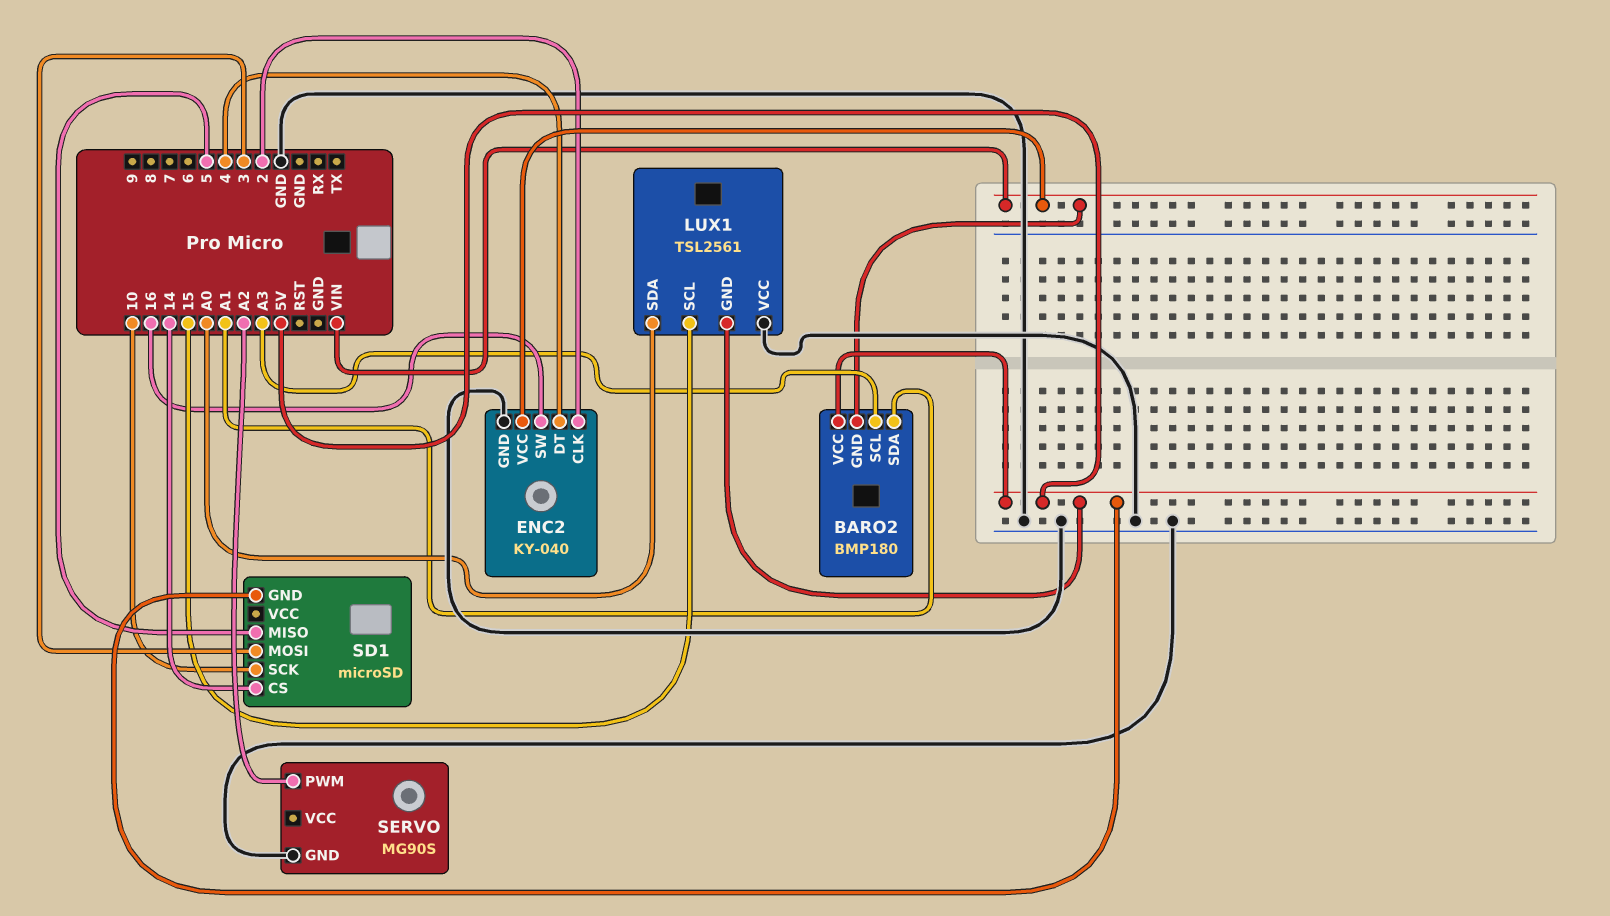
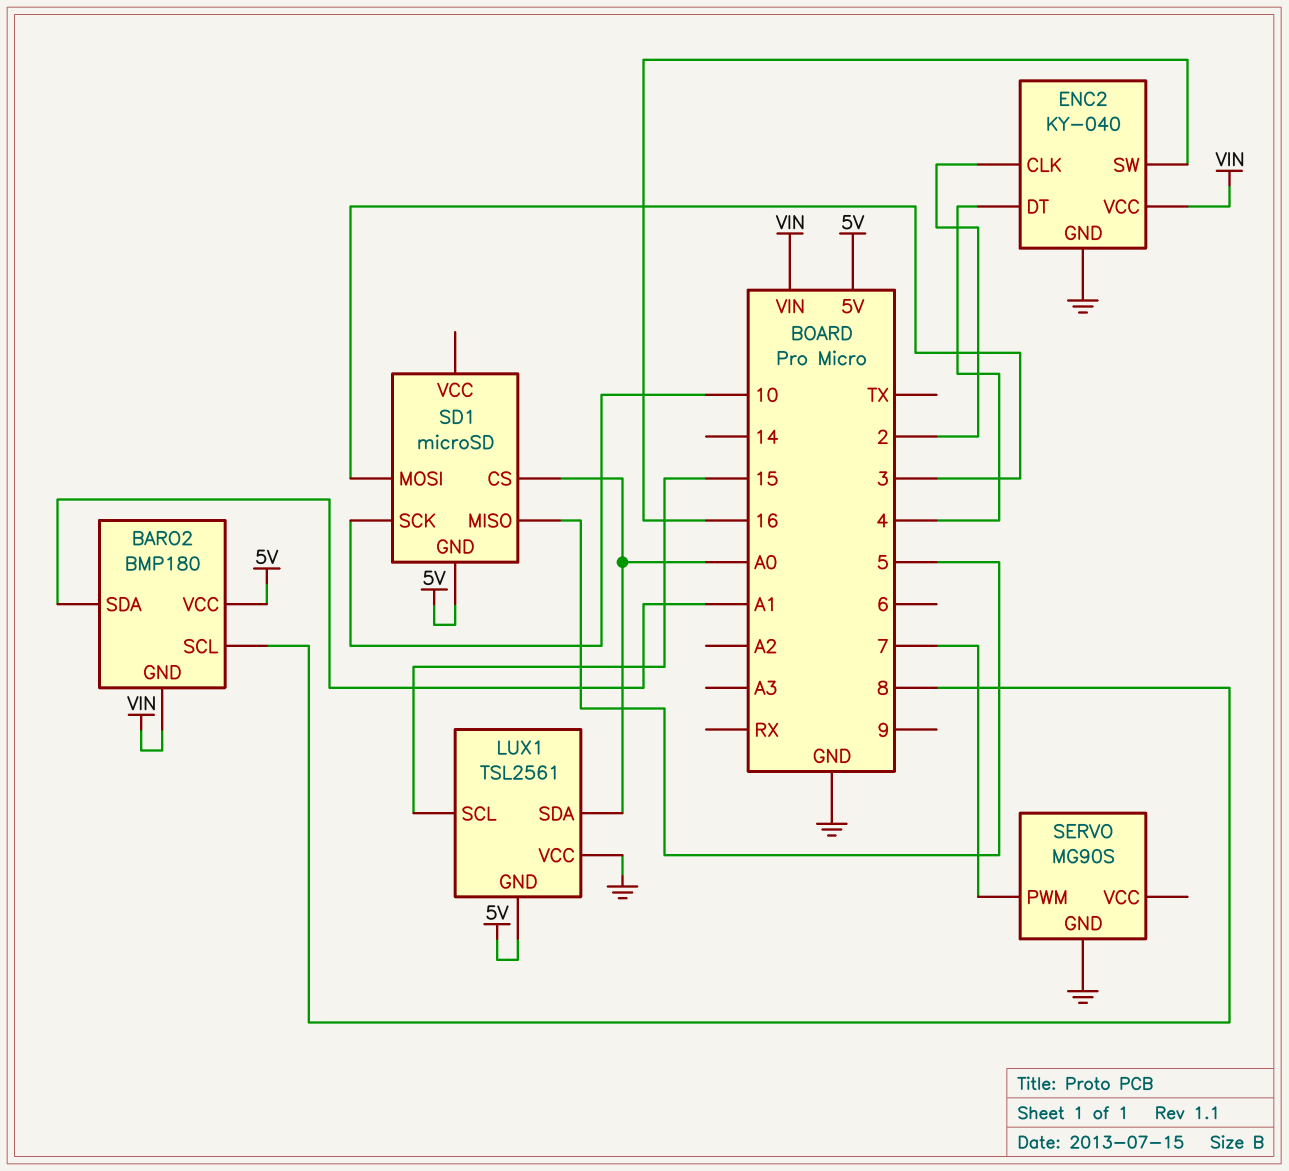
BARO2 pin SCL: A3 -> 8
SD1 pin CS: 14 -> A0
SERVO pin PWM: A2 -> 7

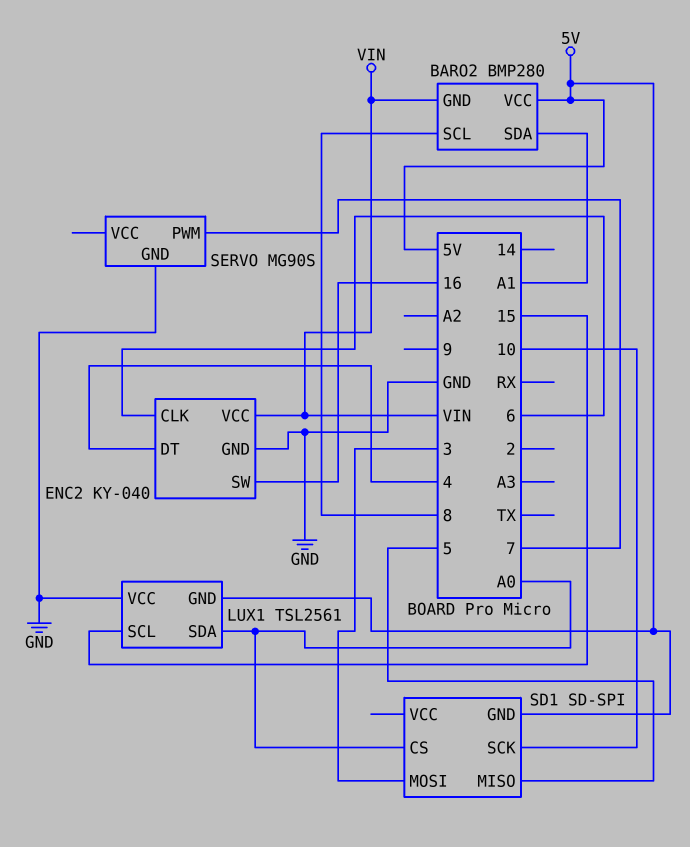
BARO2: BMP180 -> BMP280
ENC2 pin CLK: 2 -> 6
SD1: microSD -> SD-SPI

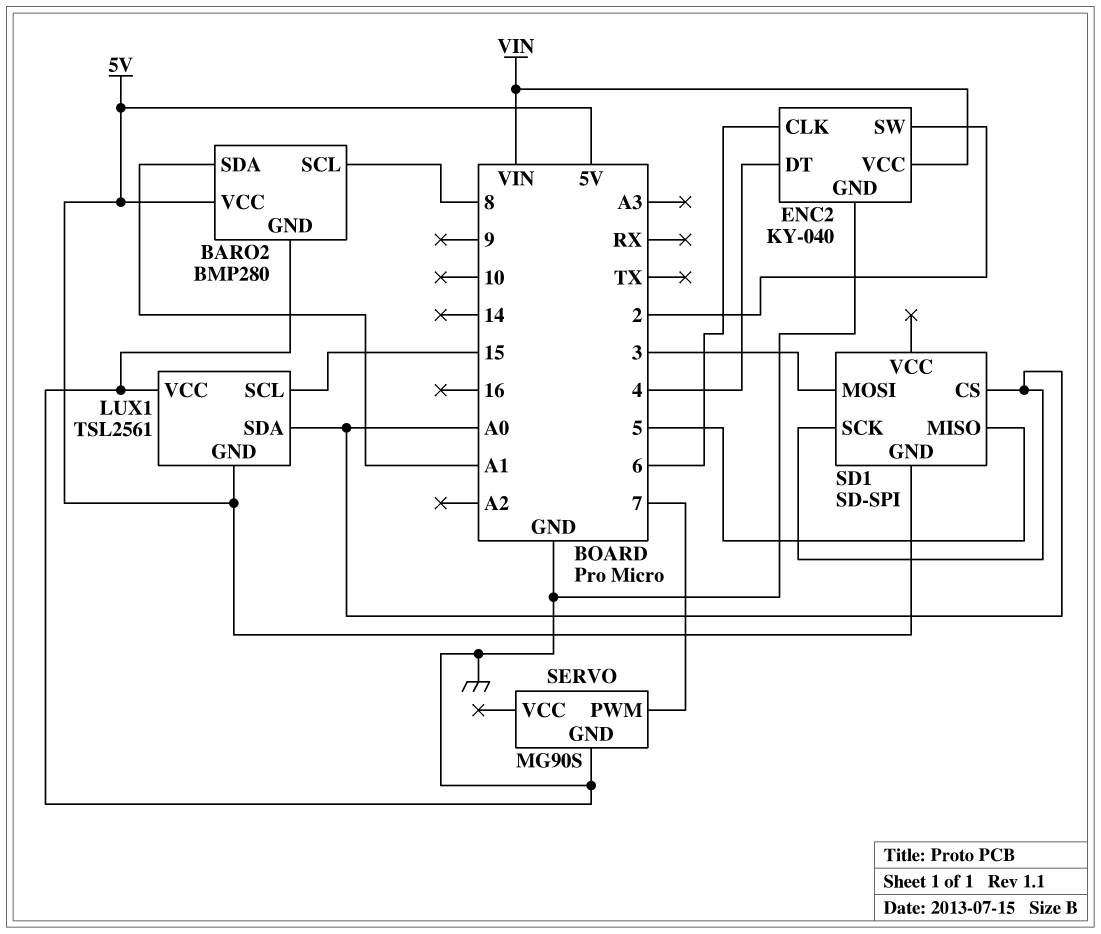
BARO2 pin GND: VIN -> GND
ENC2 pin SW: 16 -> 2
SD1 pin SCK: 10 -> A0

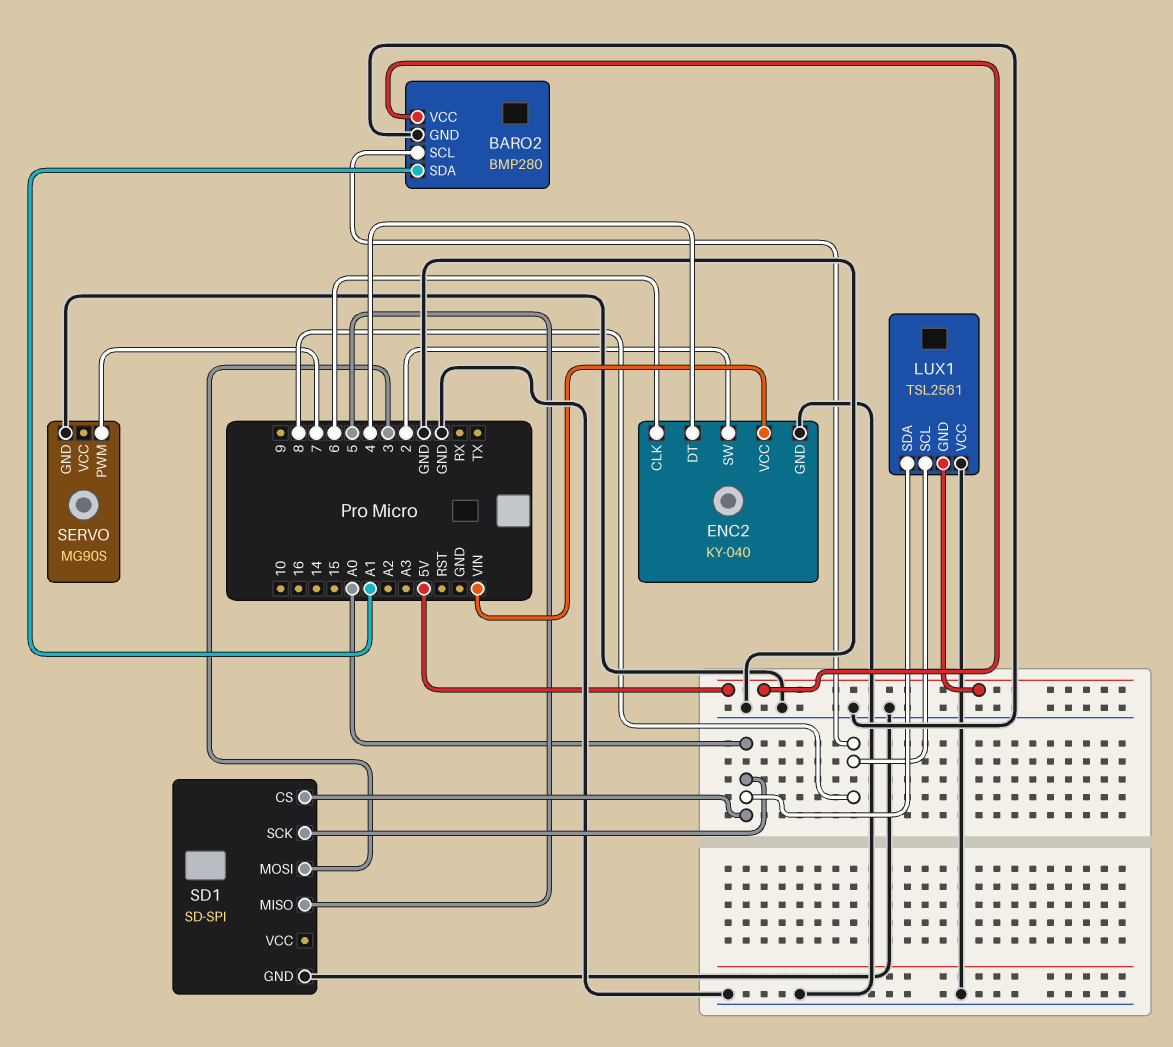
LUX1 pin SCL: 15 -> 8
SD1 pin GND: 5V -> GND

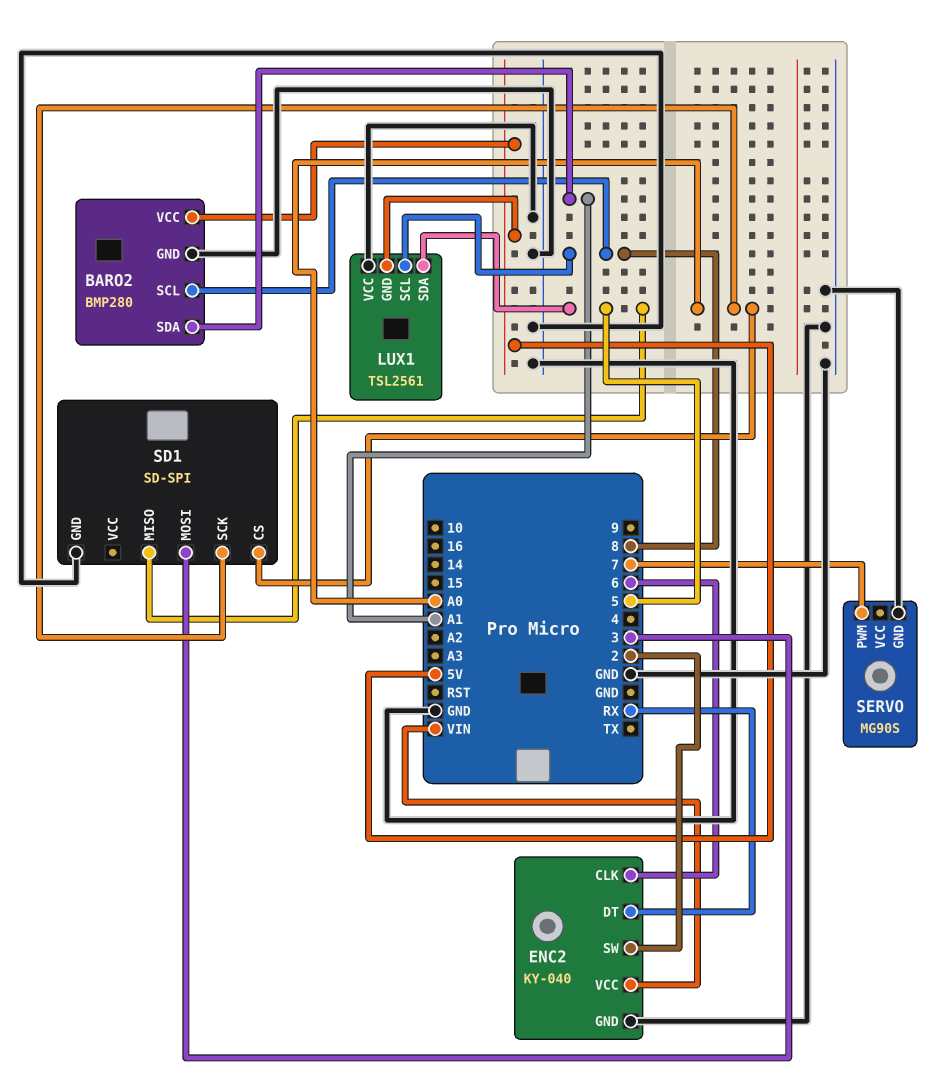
ENC2 pin DT: 4 -> RX
LUX1 pin SDA: A0 -> 5

